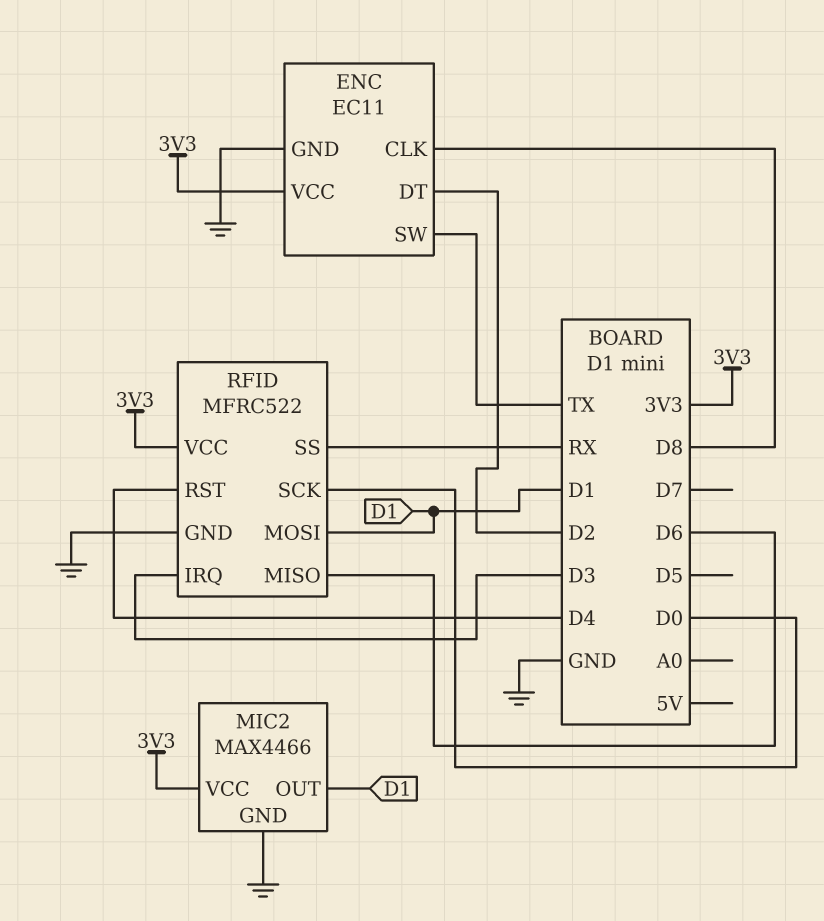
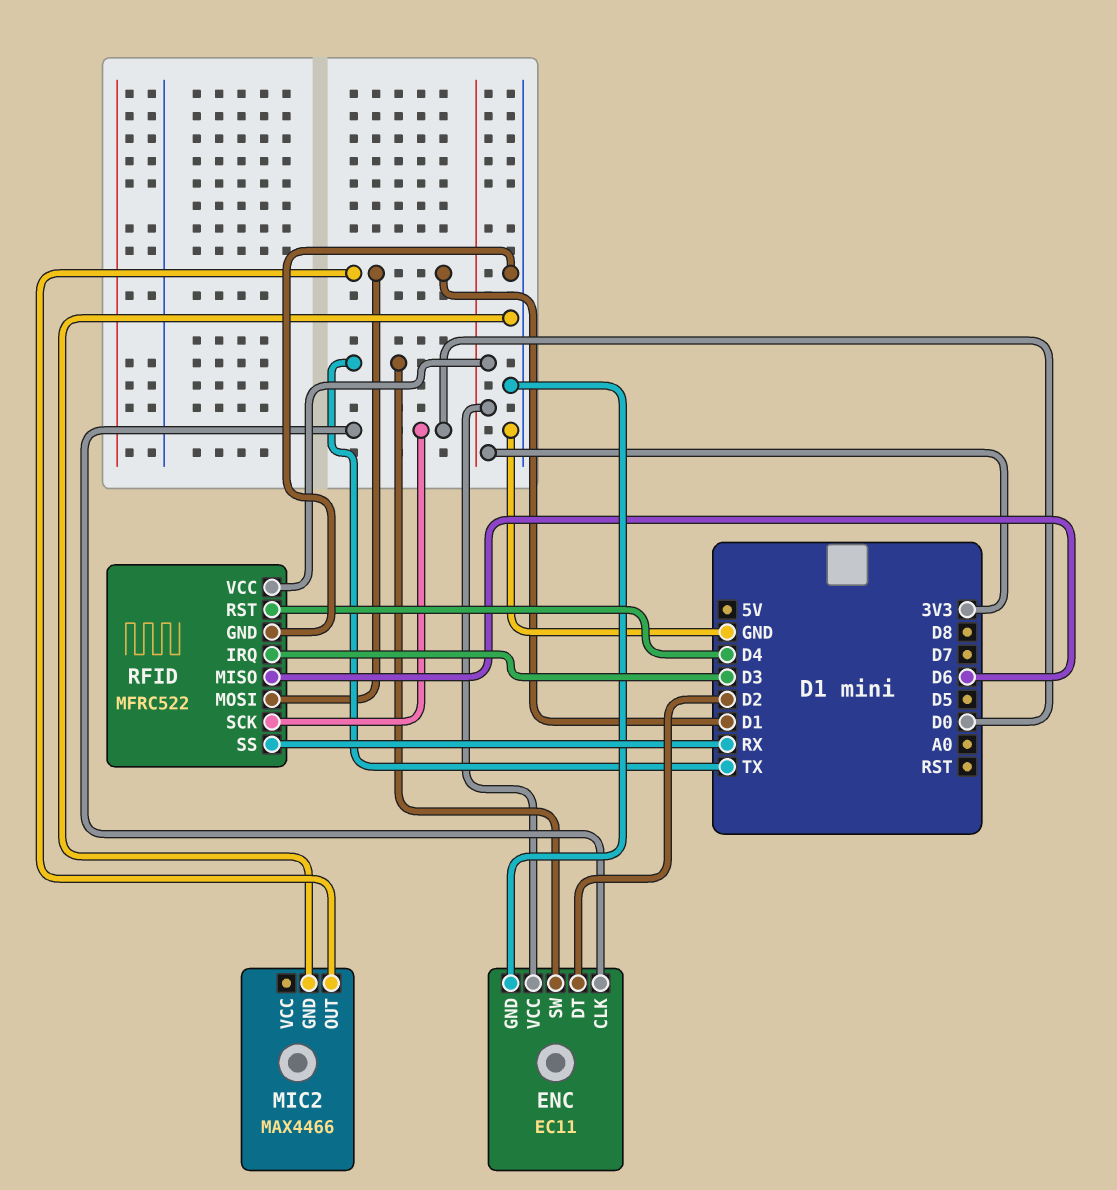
ENC pin CLK: D8 -> D0
MIC2 pin VCC: 3V3 -> none

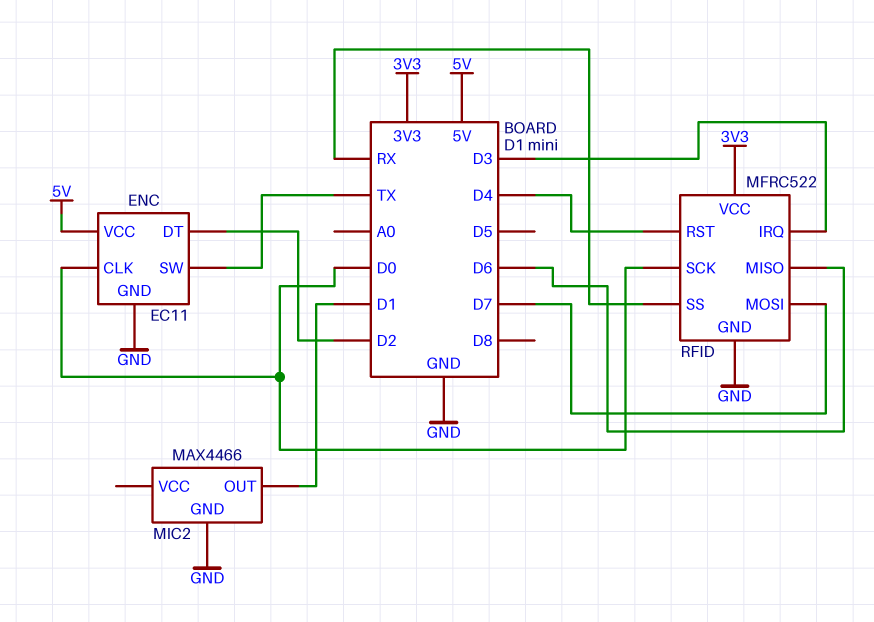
ENC pin VCC: 3V3 -> 5V
RFID pin MOSI: D1 -> D7

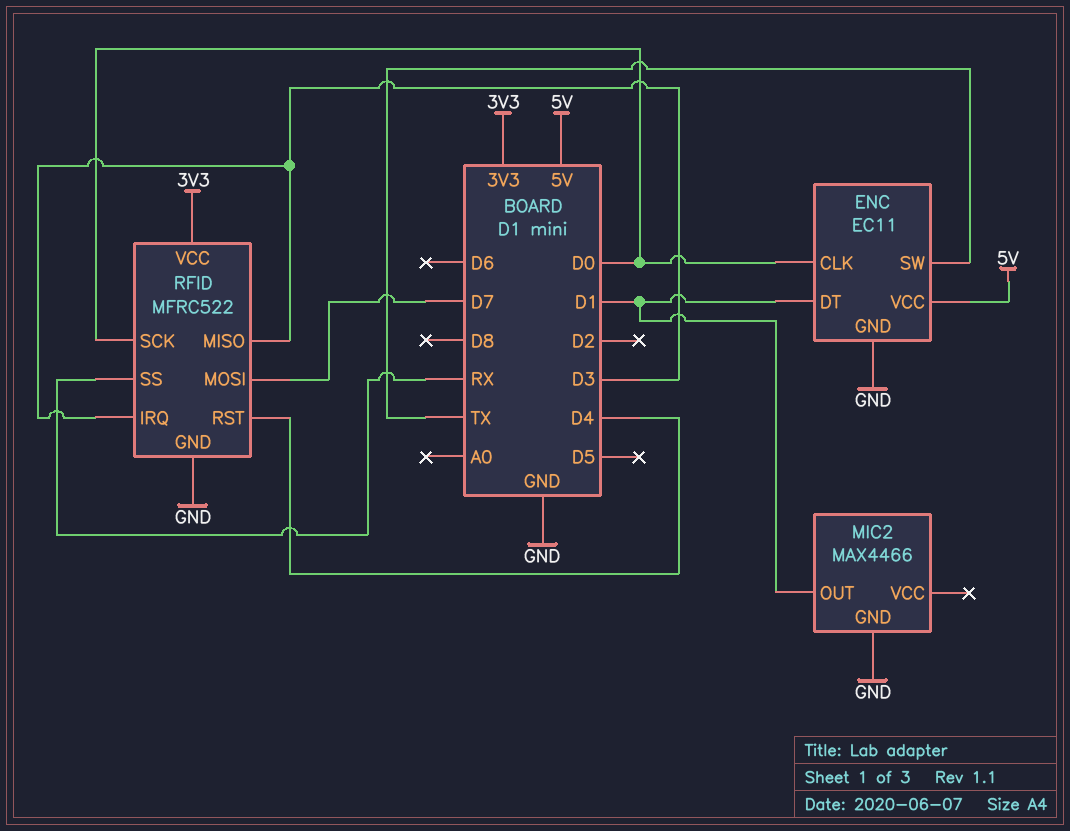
ENC pin DT: D2 -> D1
RFID pin MISO: D6 -> D3

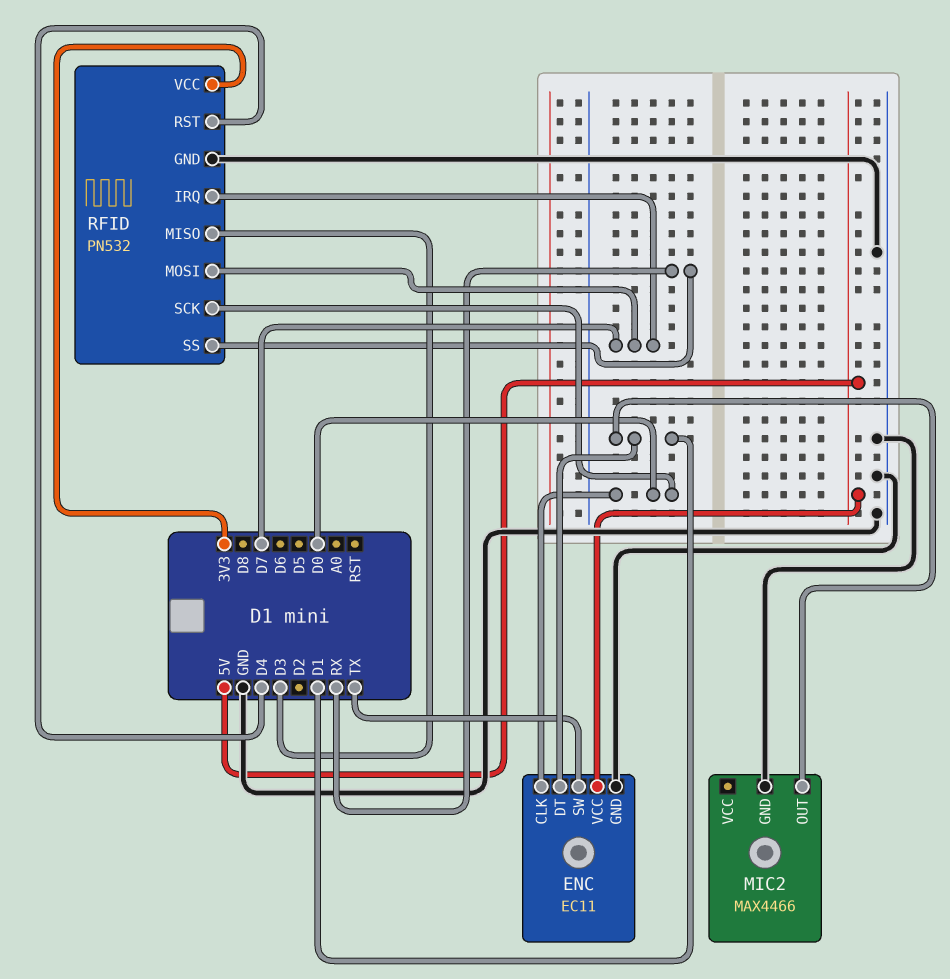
RFID: MFRC522 -> PN532
RFID pin IRQ: D3 -> D7

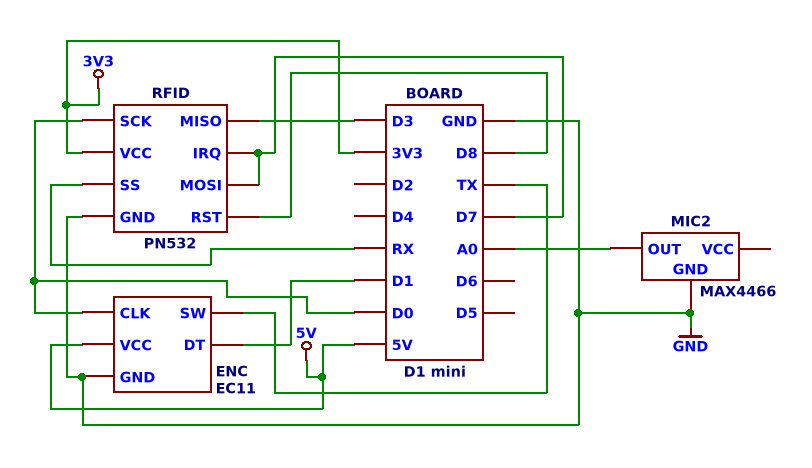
MIC2 pin OUT: D1 -> A0
RFID pin RST: D4 -> D8

